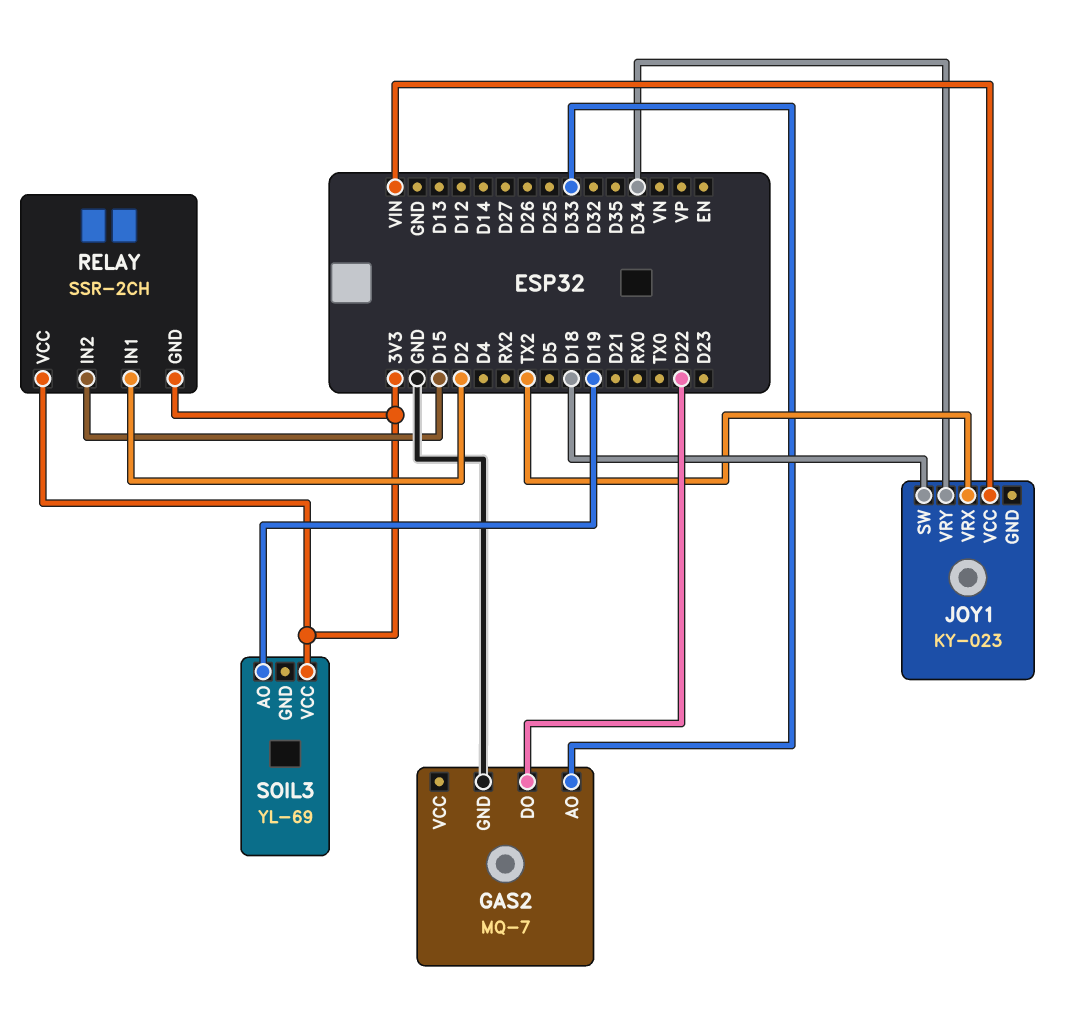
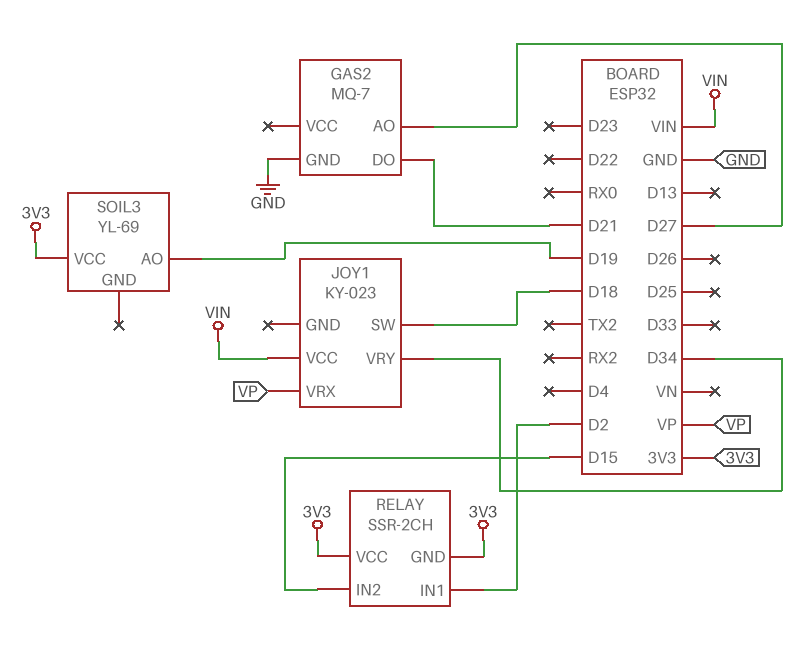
GAS2 pin AO: D33 -> D27
GAS2 pin DO: D22 -> D21
JOY1 pin VRX: TX2 -> VP

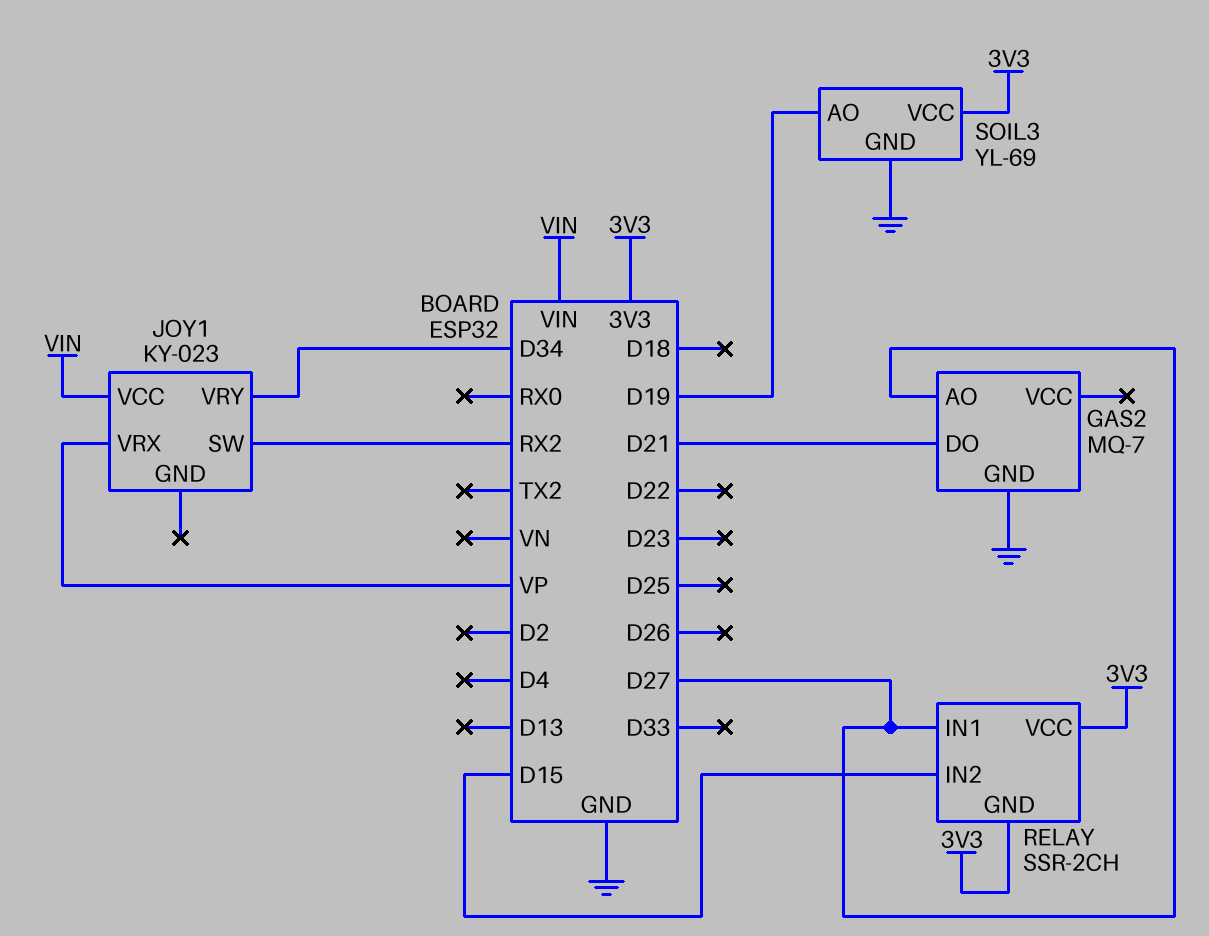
JOY1 pin SW: D18 -> RX2
RELAY pin IN1: D2 -> D27
SOIL3 pin GND: none -> GND

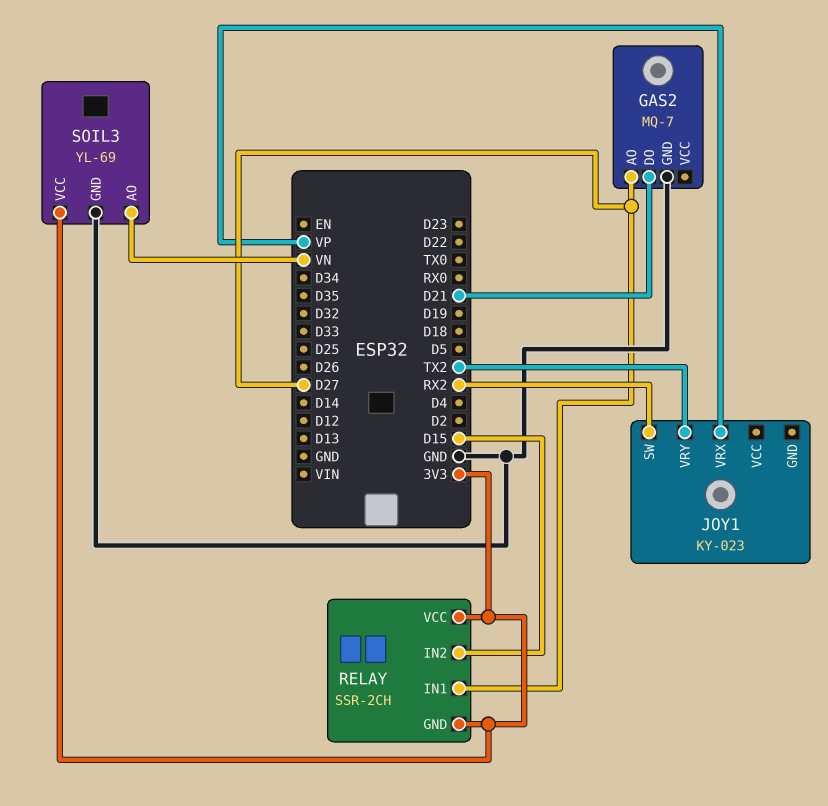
JOY1 pin VCC: VIN -> none
JOY1 pin VRY: D34 -> TX2
SOIL3 pin AO: D19 -> VN

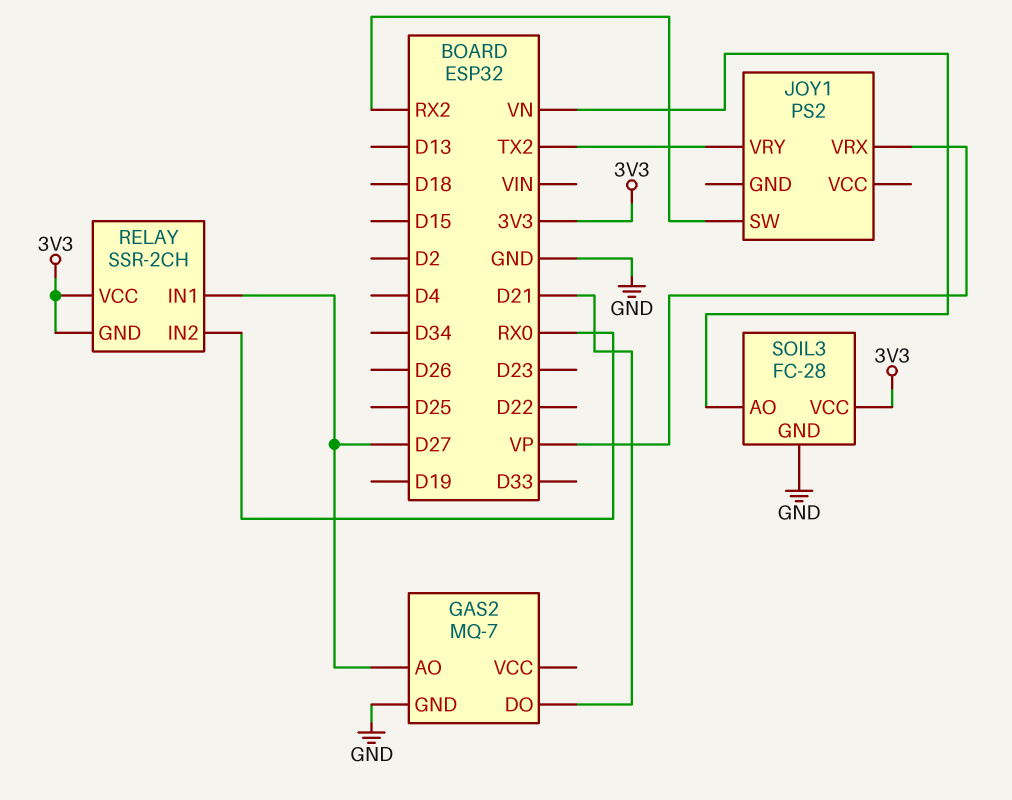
JOY1: KY-023 -> PS2
RELAY pin IN2: D15 -> RX0
SOIL3: YL-69 -> FC-28

